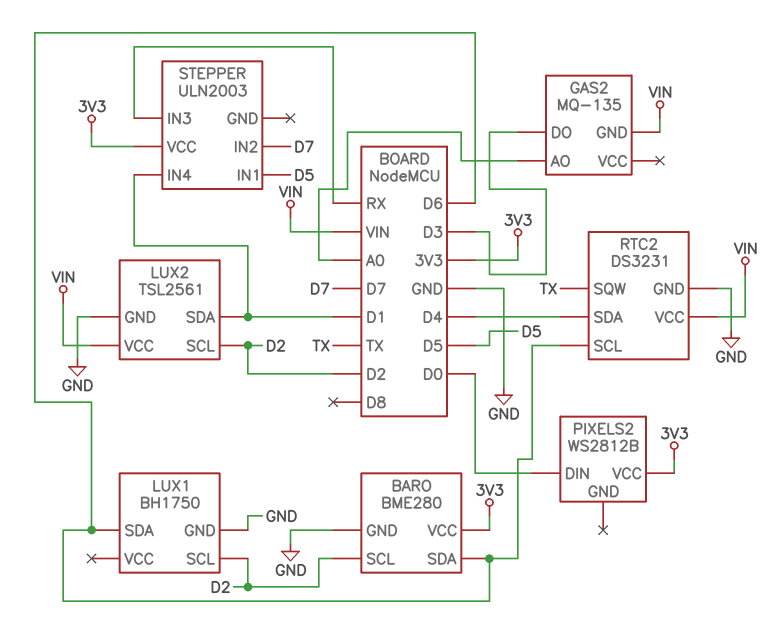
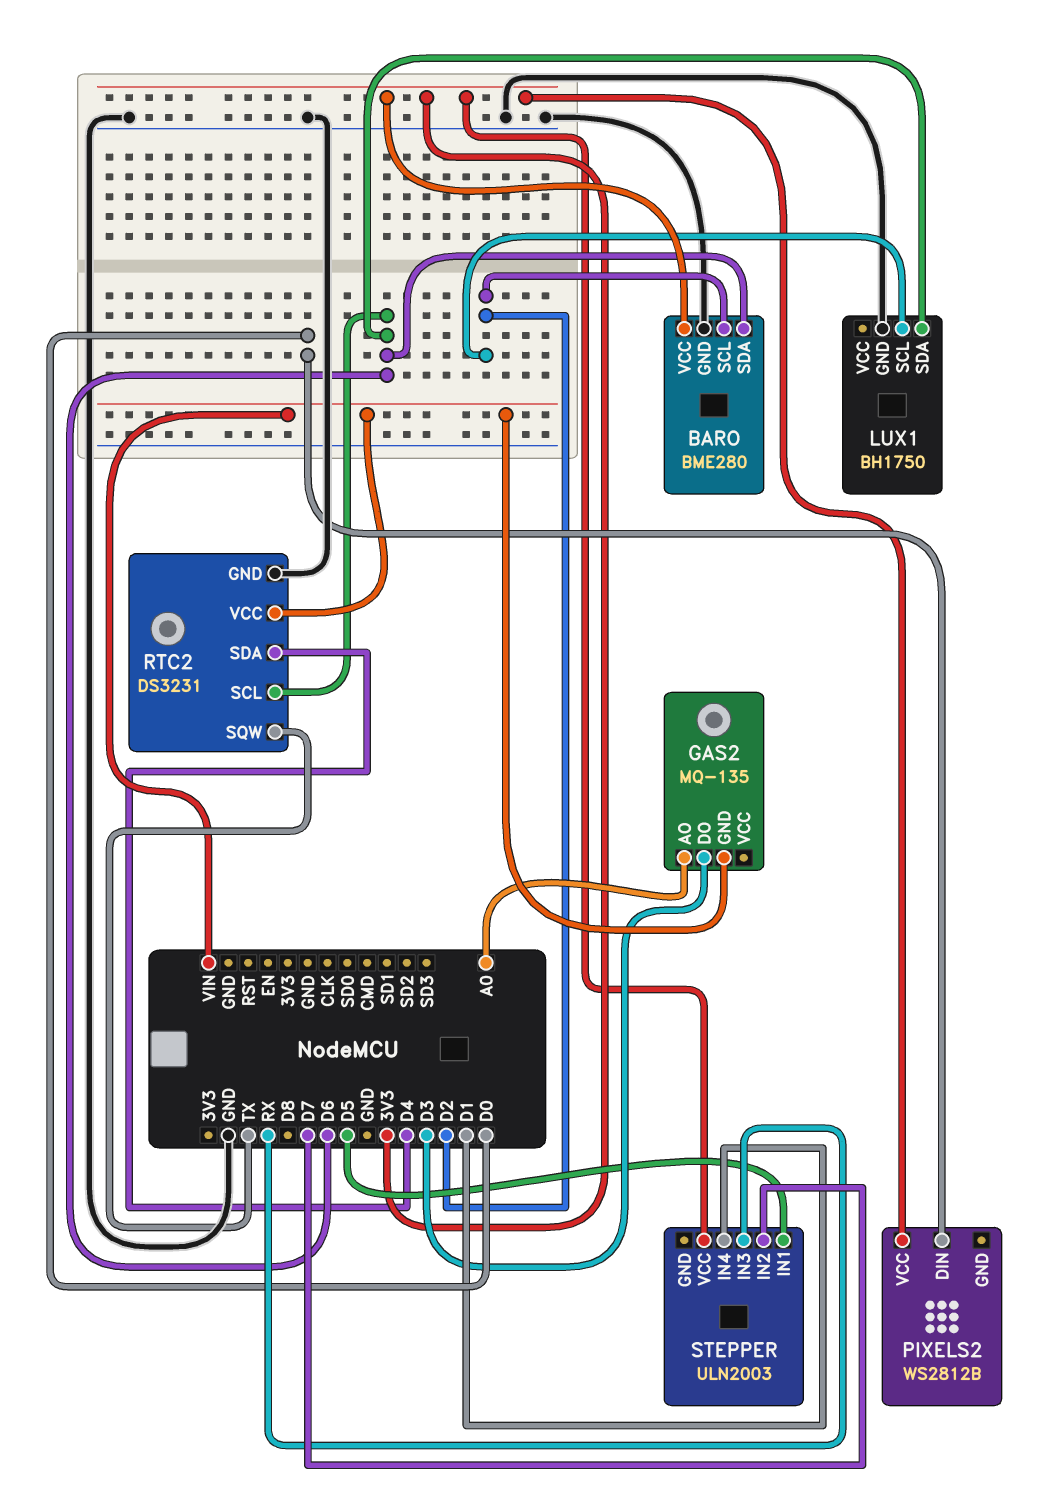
LUX2: TSL2561 -> none
LUX2 pin GND: GND -> none
LUX2 pin SCL: D2 -> none
LUX2 pin SDA: D1 -> none
LUX2 pin VCC: VIN -> none

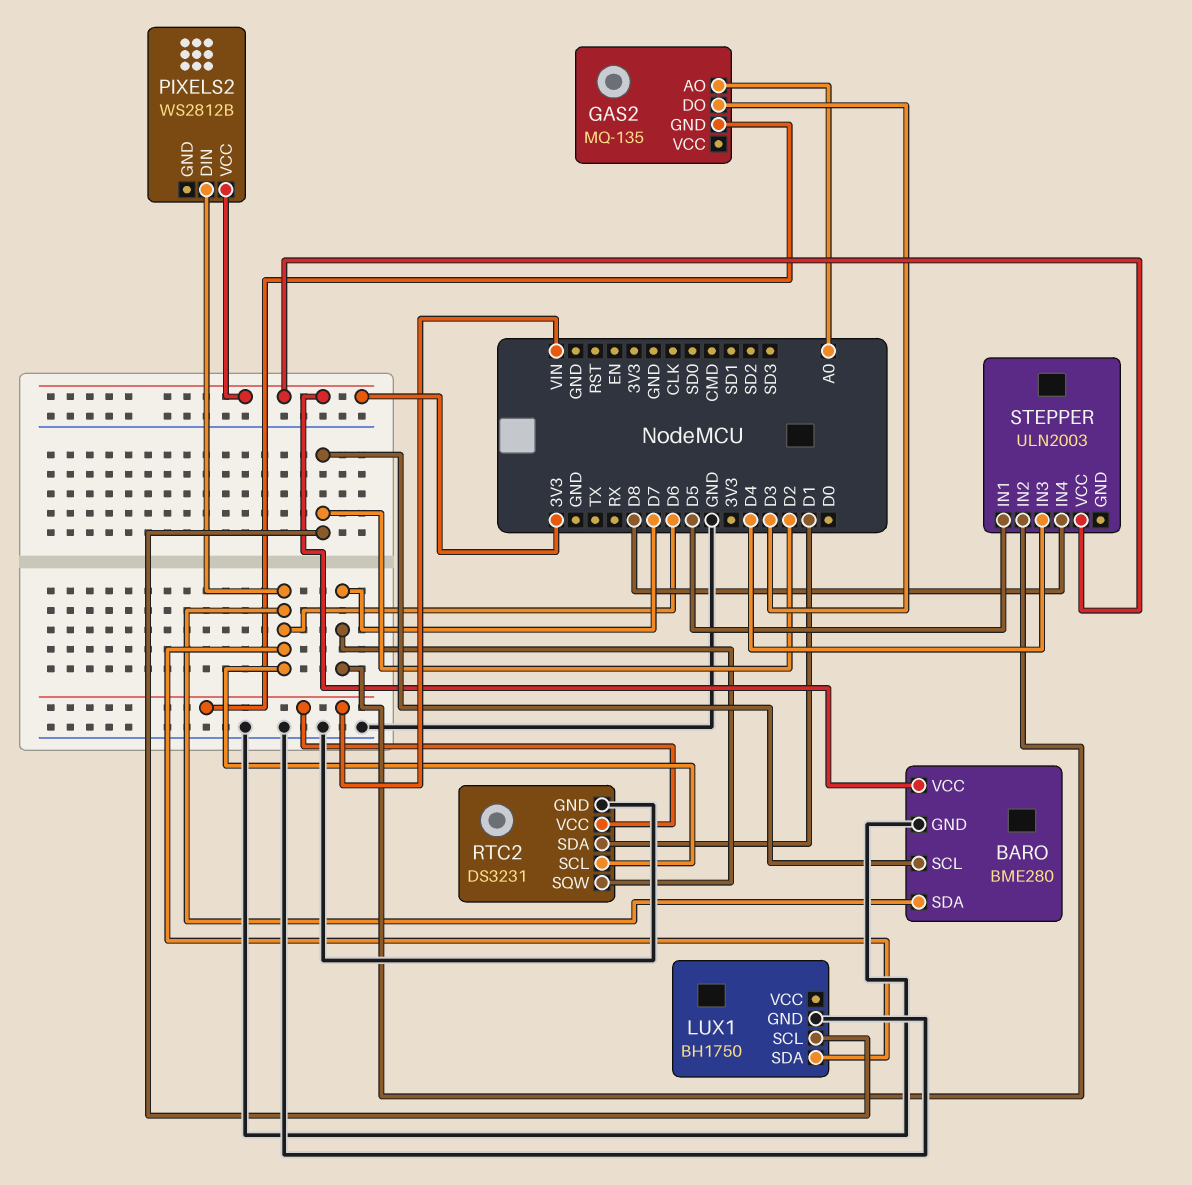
PIXELS2 pin DIN: D0 -> D6
RTC2 pin SDA: D4 -> D1
RTC2 pin SQW: TX -> D7
STEPPER pin IN3: RX -> D4
STEPPER pin IN4: D1 -> D8

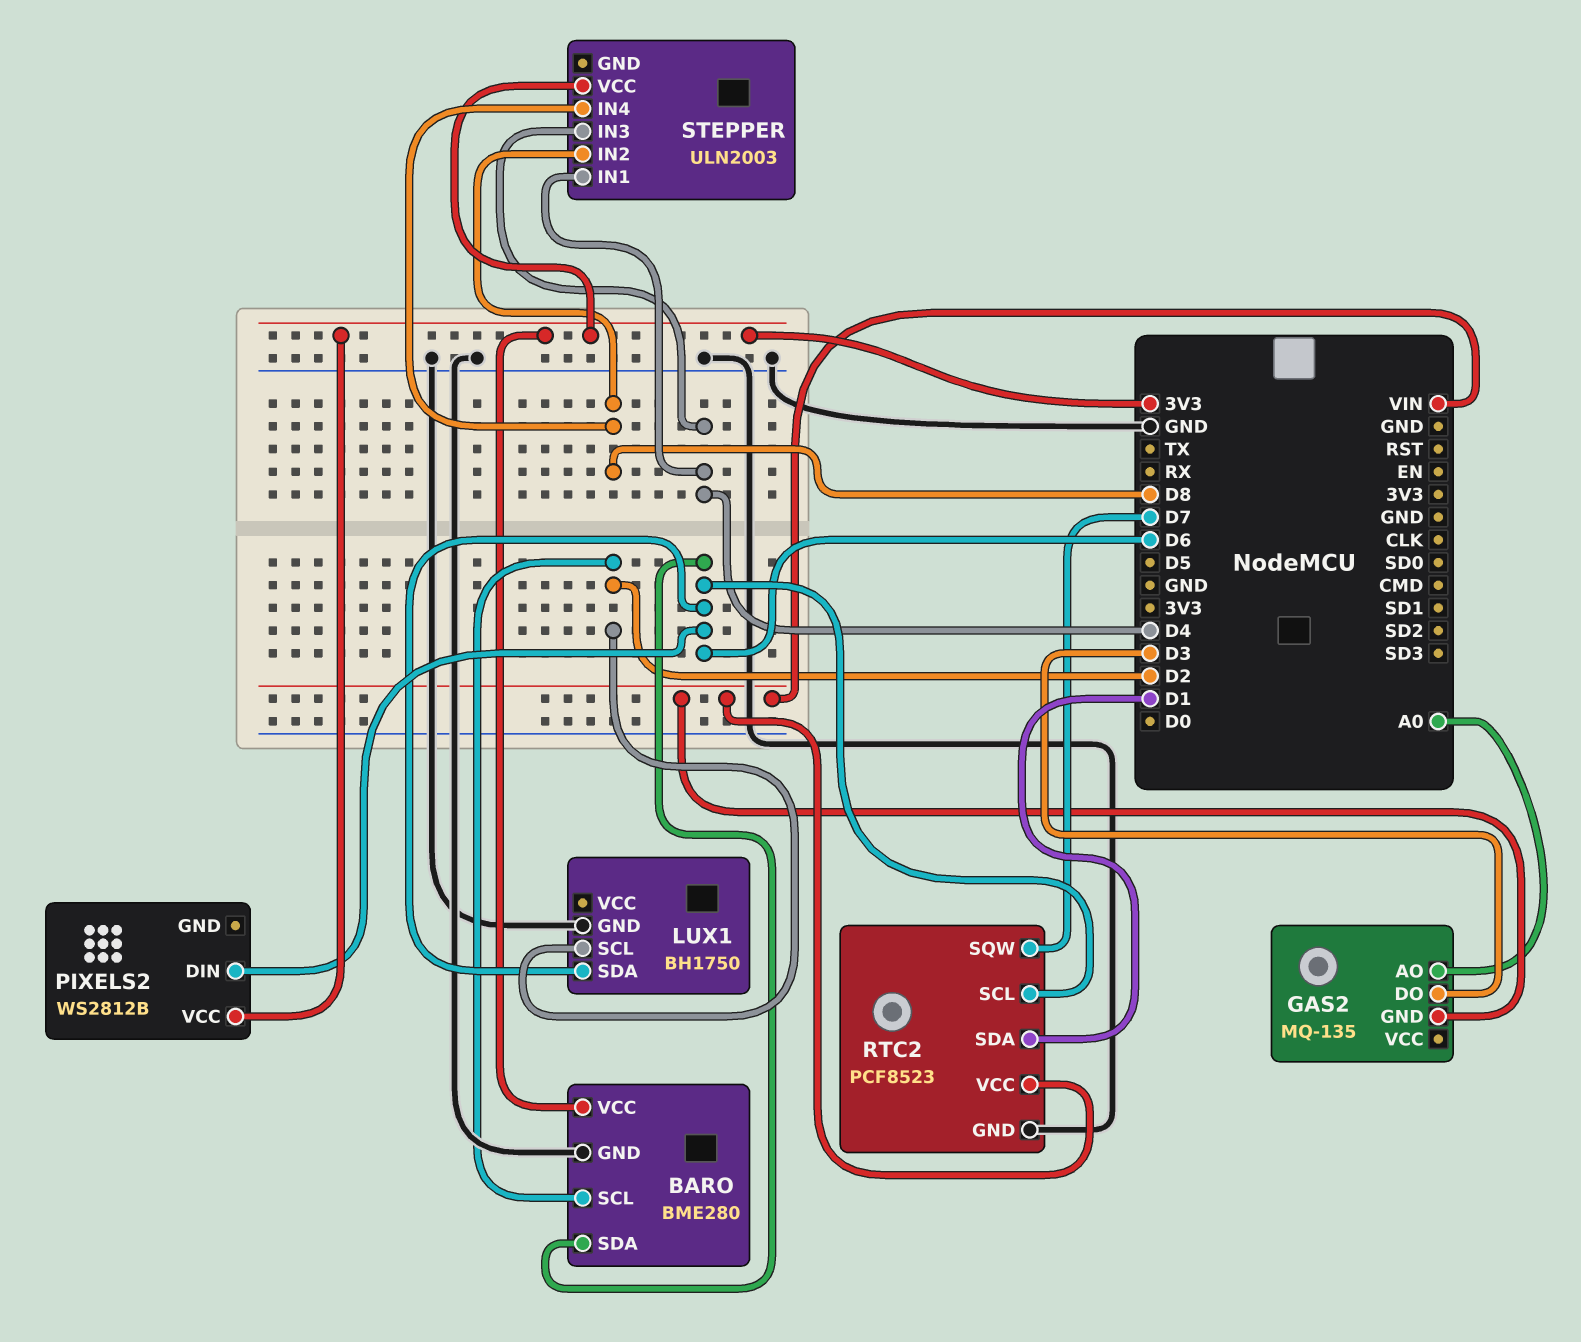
RTC2: DS3231 -> PCF8523
STEPPER pin IN1: D5 -> D4
STEPPER pin IN2: D7 -> D8

